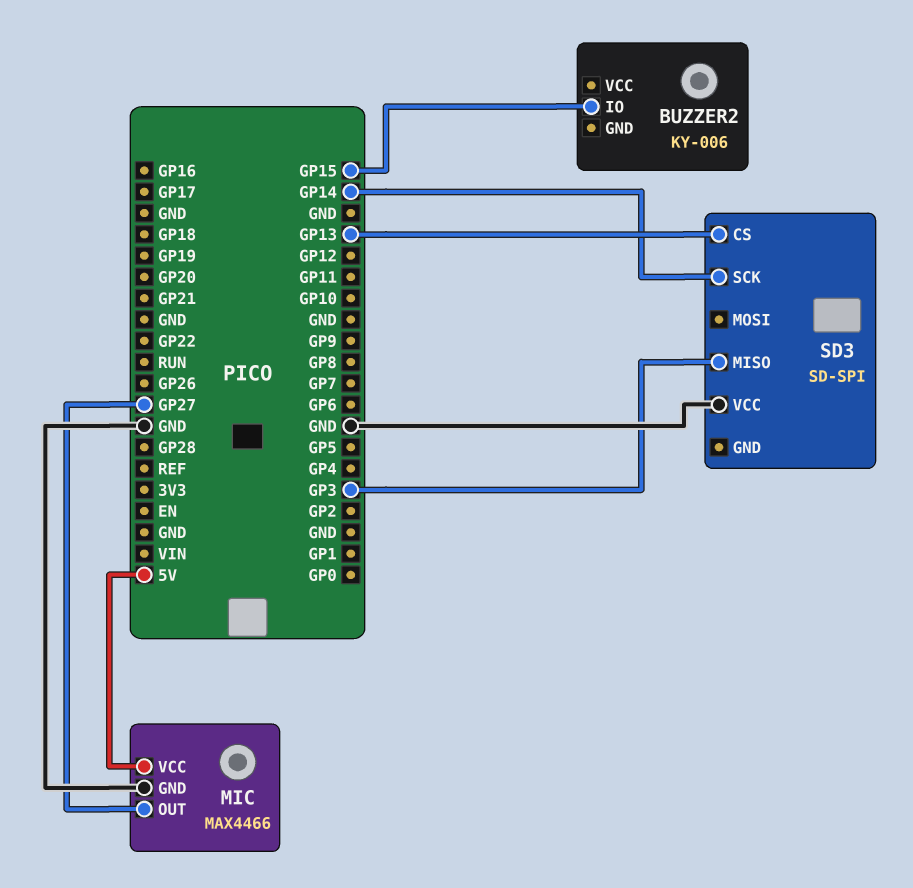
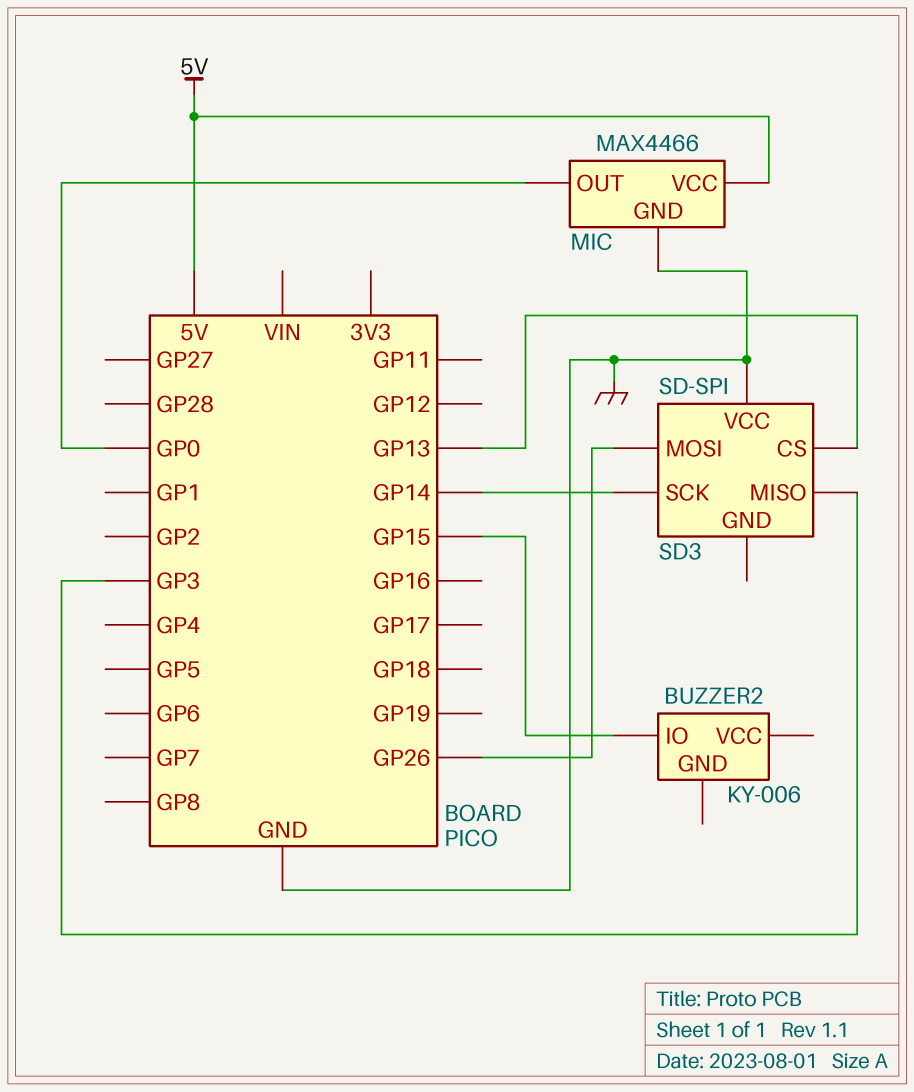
MIC pin OUT: GP27 -> GP0
SD3 pin MOSI: none -> GP26

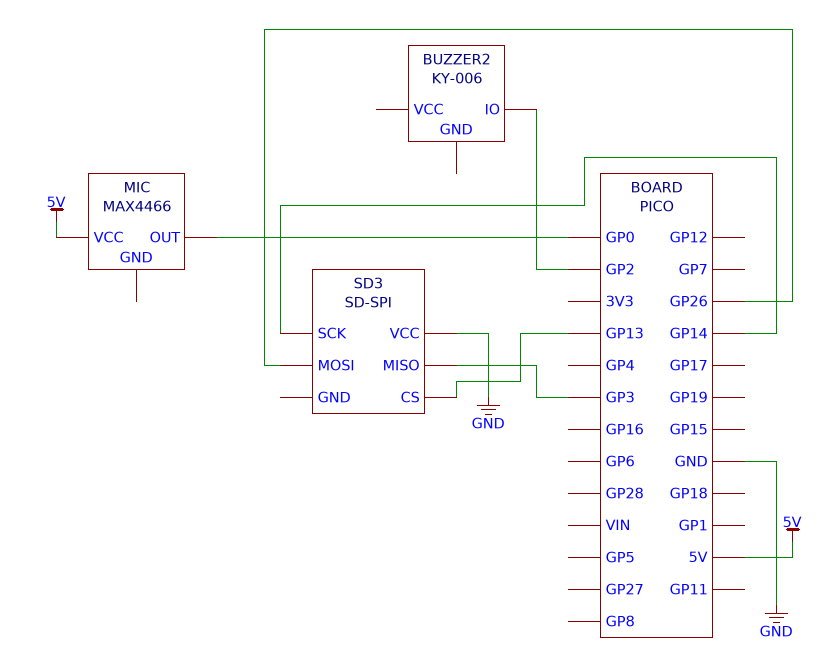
BUZZER2 pin IO: GP15 -> GP2
MIC pin GND: GND -> none

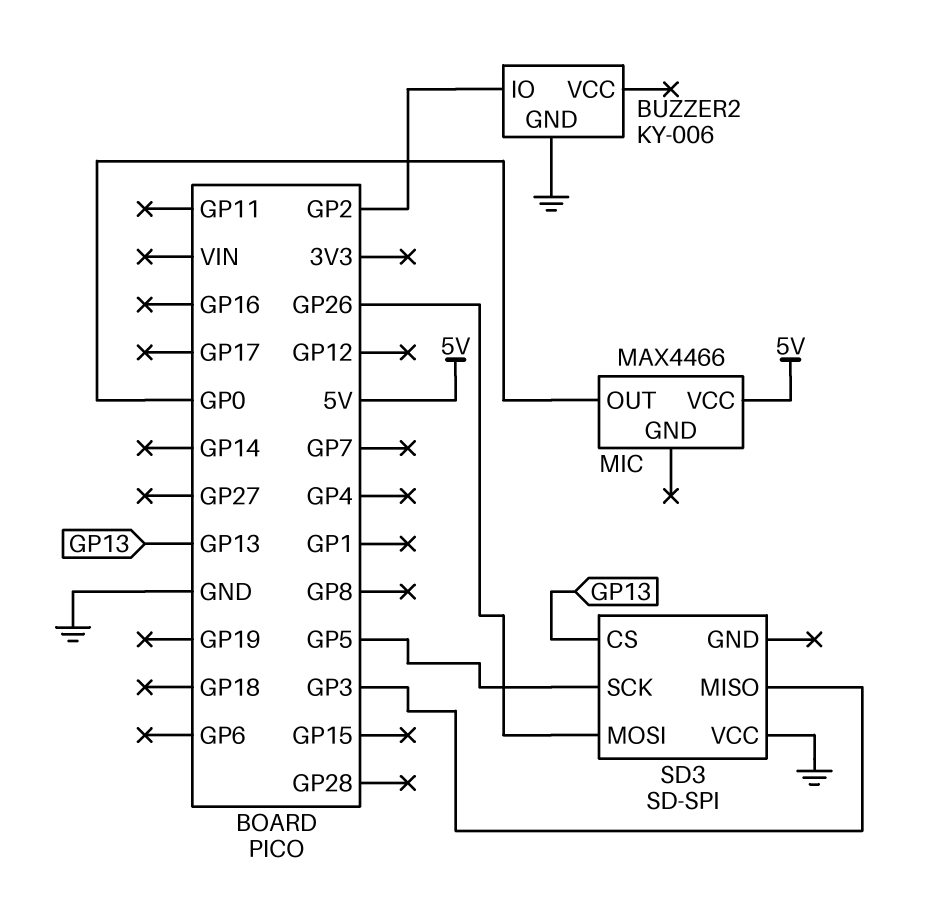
BUZZER2 pin GND: none -> GND
SD3 pin SCK: GP14 -> GP5

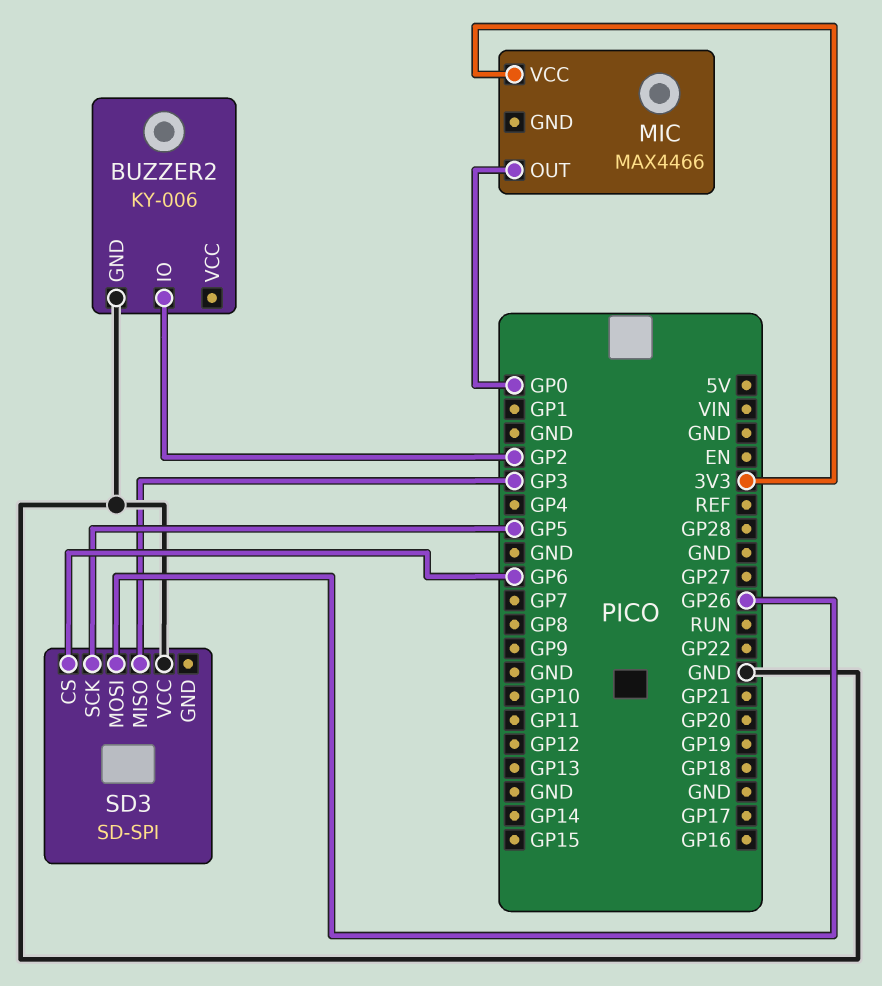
MIC pin VCC: 5V -> 3V3
SD3 pin CS: GP13 -> GP6

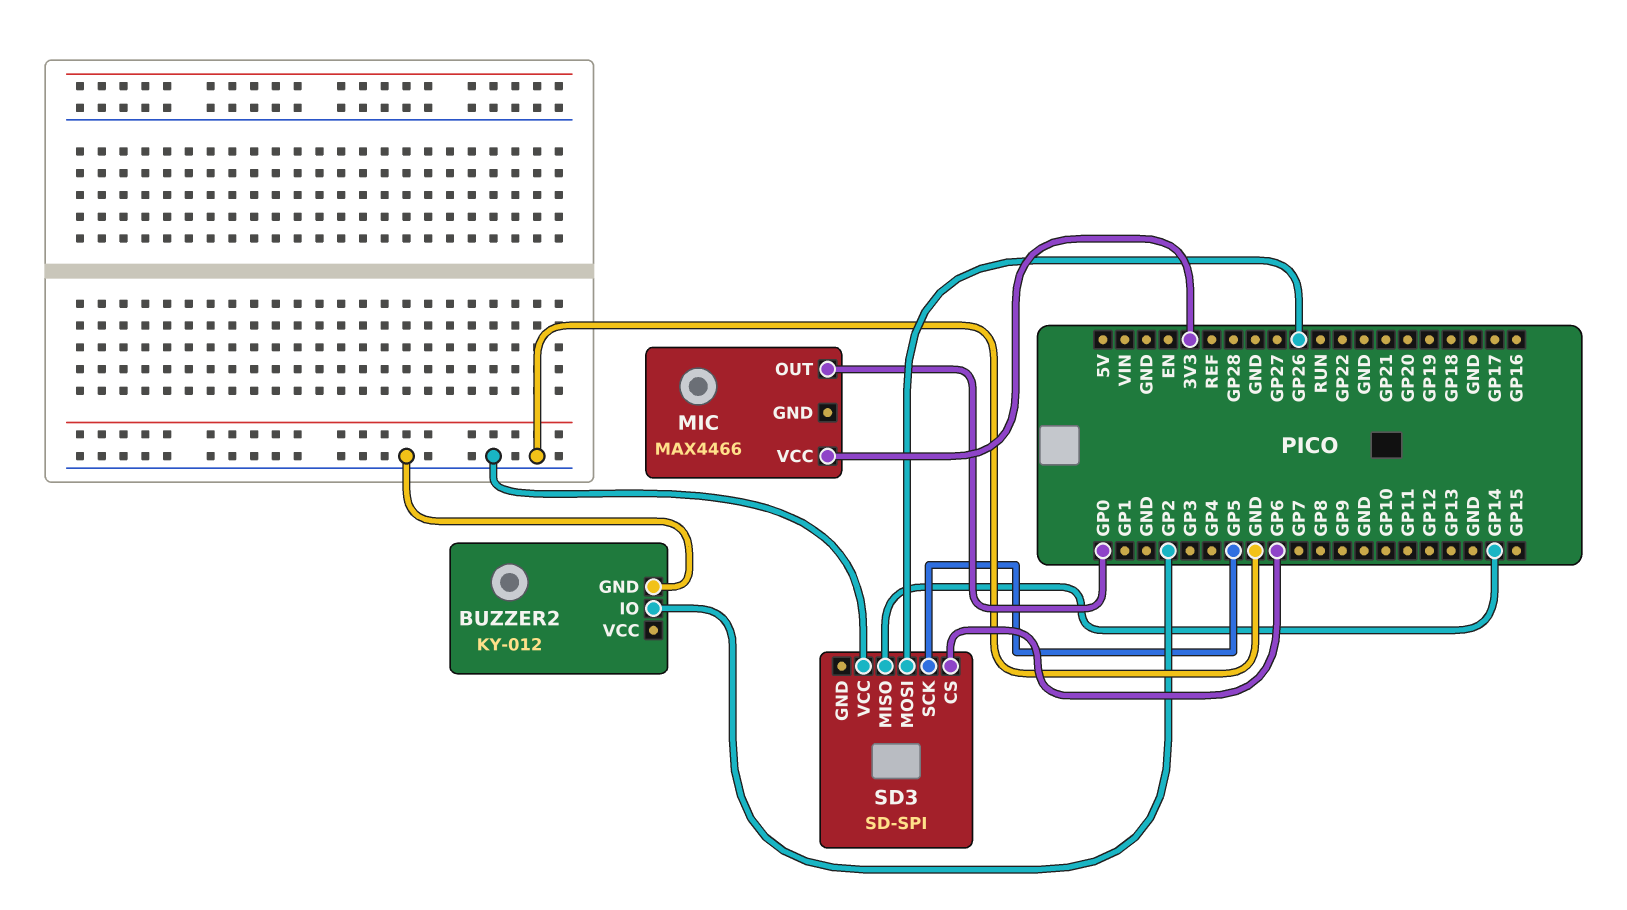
BUZZER2: KY-006 -> KY-012
SD3 pin MISO: GP3 -> GP14

